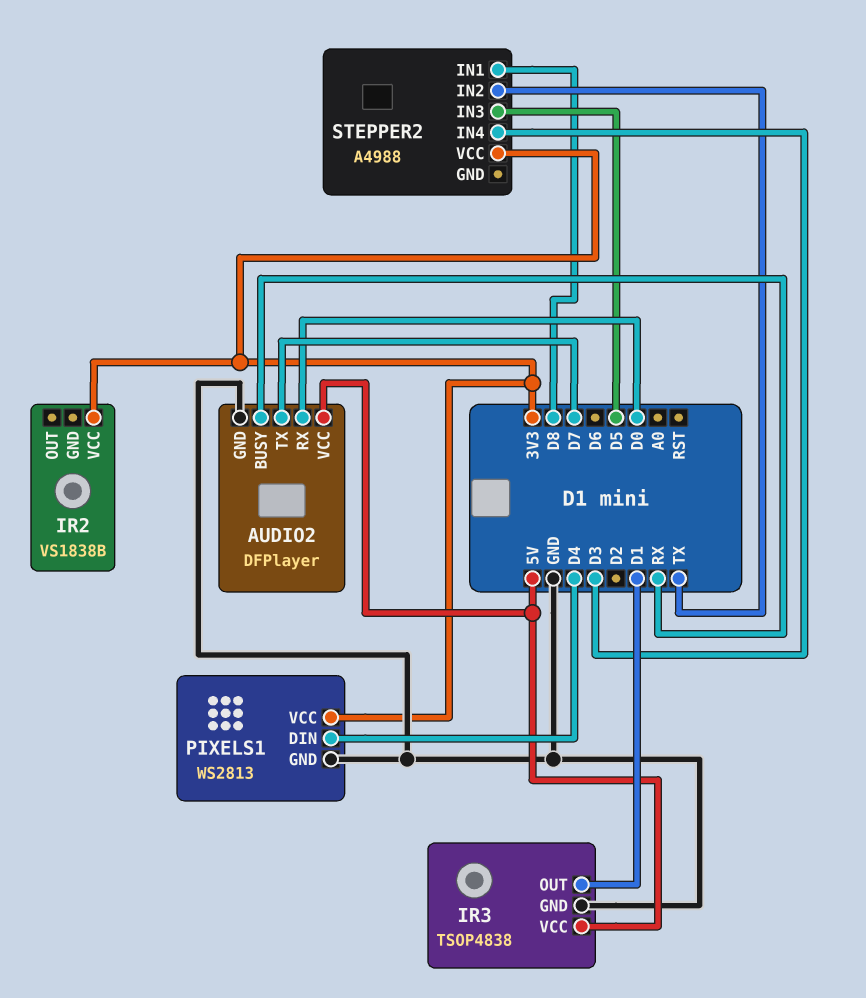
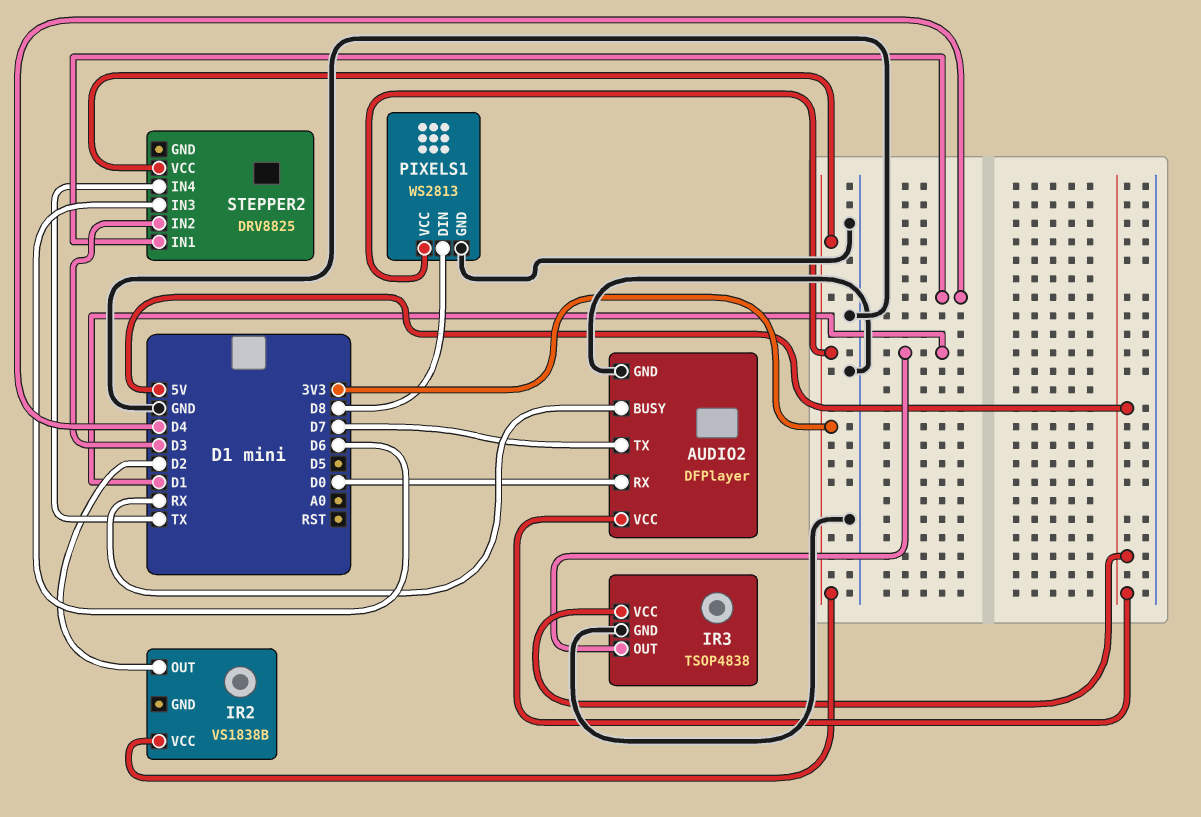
IR2 pin OUT: none -> D2
PIXELS1 pin DIN: D4 -> D8
STEPPER2: A4988 -> DRV8825
STEPPER2 pin IN1: D8 -> D4
STEPPER2 pin IN2: TX -> D3
STEPPER2 pin IN3: D5 -> D6
STEPPER2 pin IN4: D3 -> TX

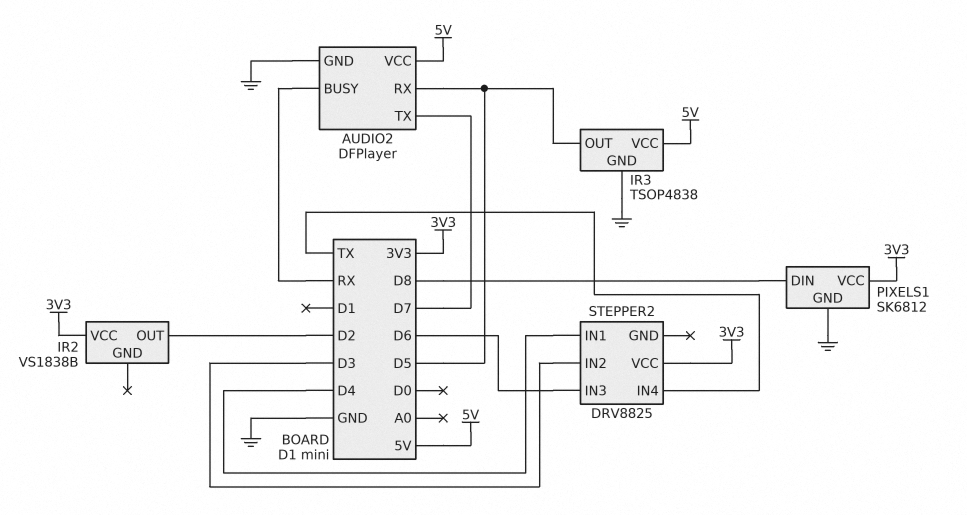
AUDIO2 pin RX: D0 -> D5
IR3 pin OUT: D1 -> D5
PIXELS1: WS2813 -> SK6812

